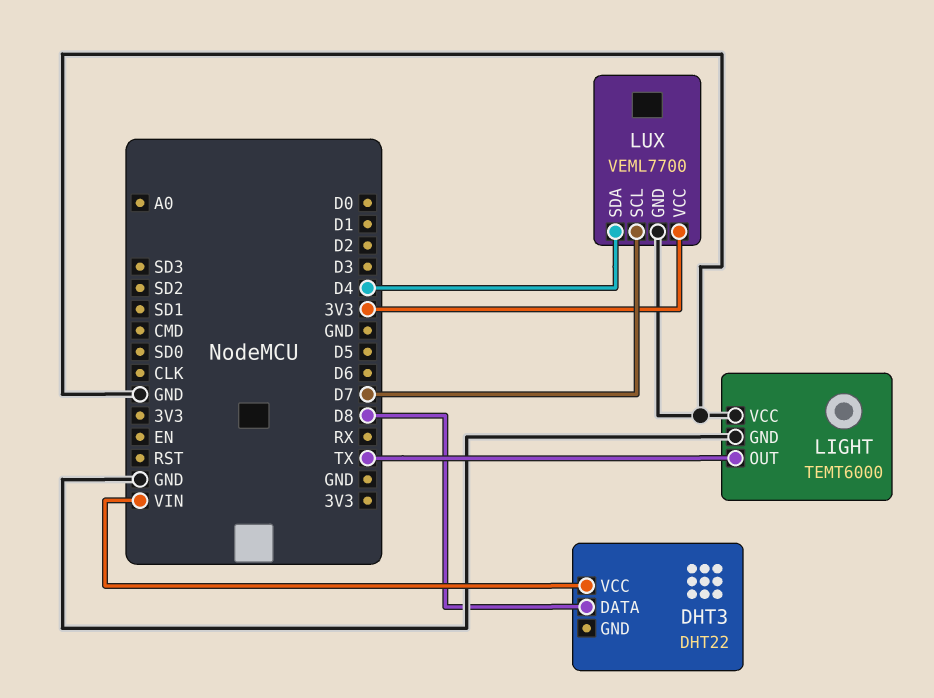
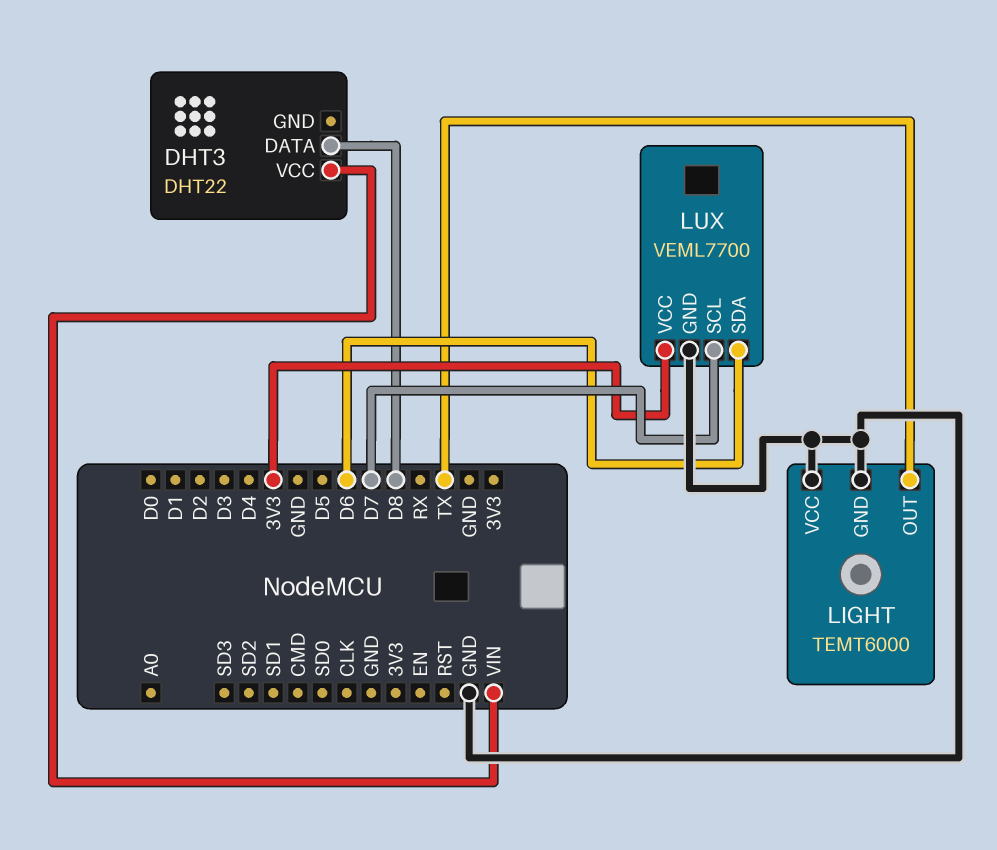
LUX pin SDA: D4 -> D6

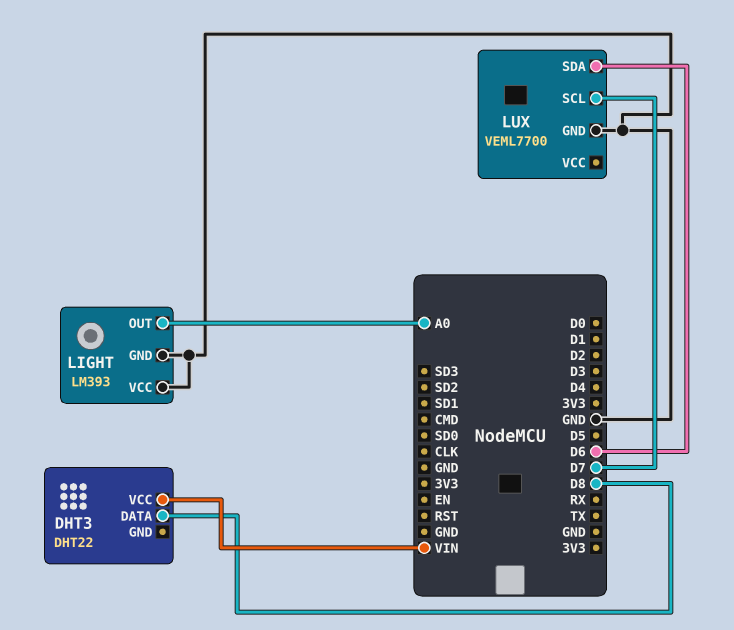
LIGHT: TEMT6000 -> LM393
LIGHT pin OUT: TX -> A0
LUX pin VCC: 3V3 -> none

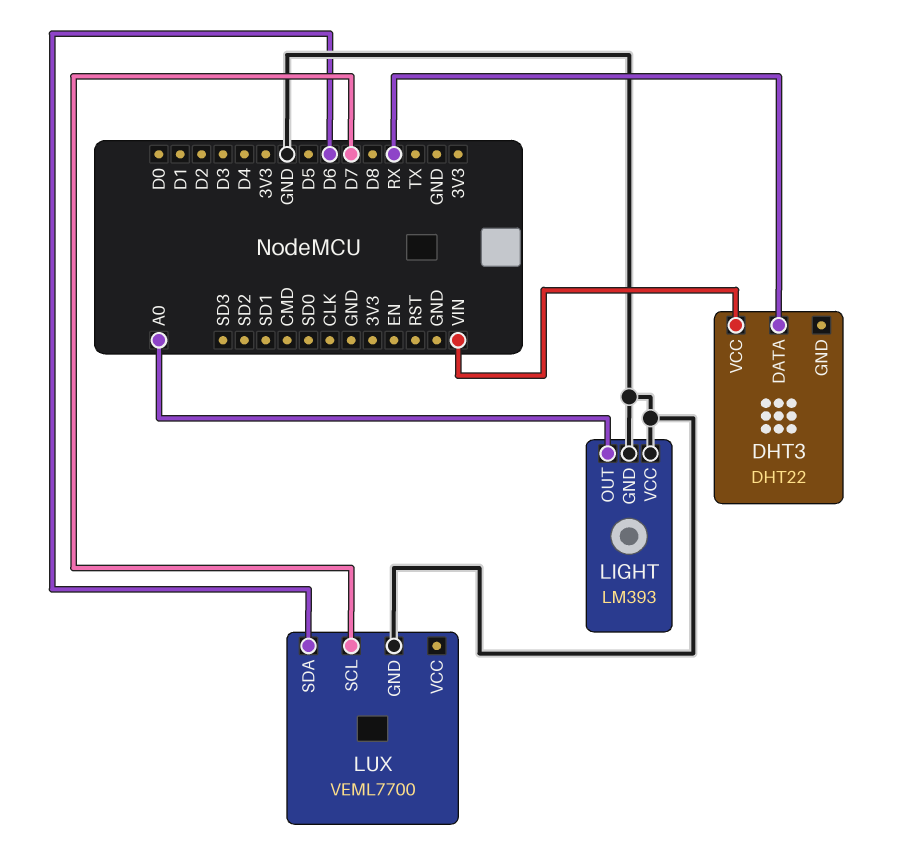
DHT3 pin DATA: D8 -> RX

